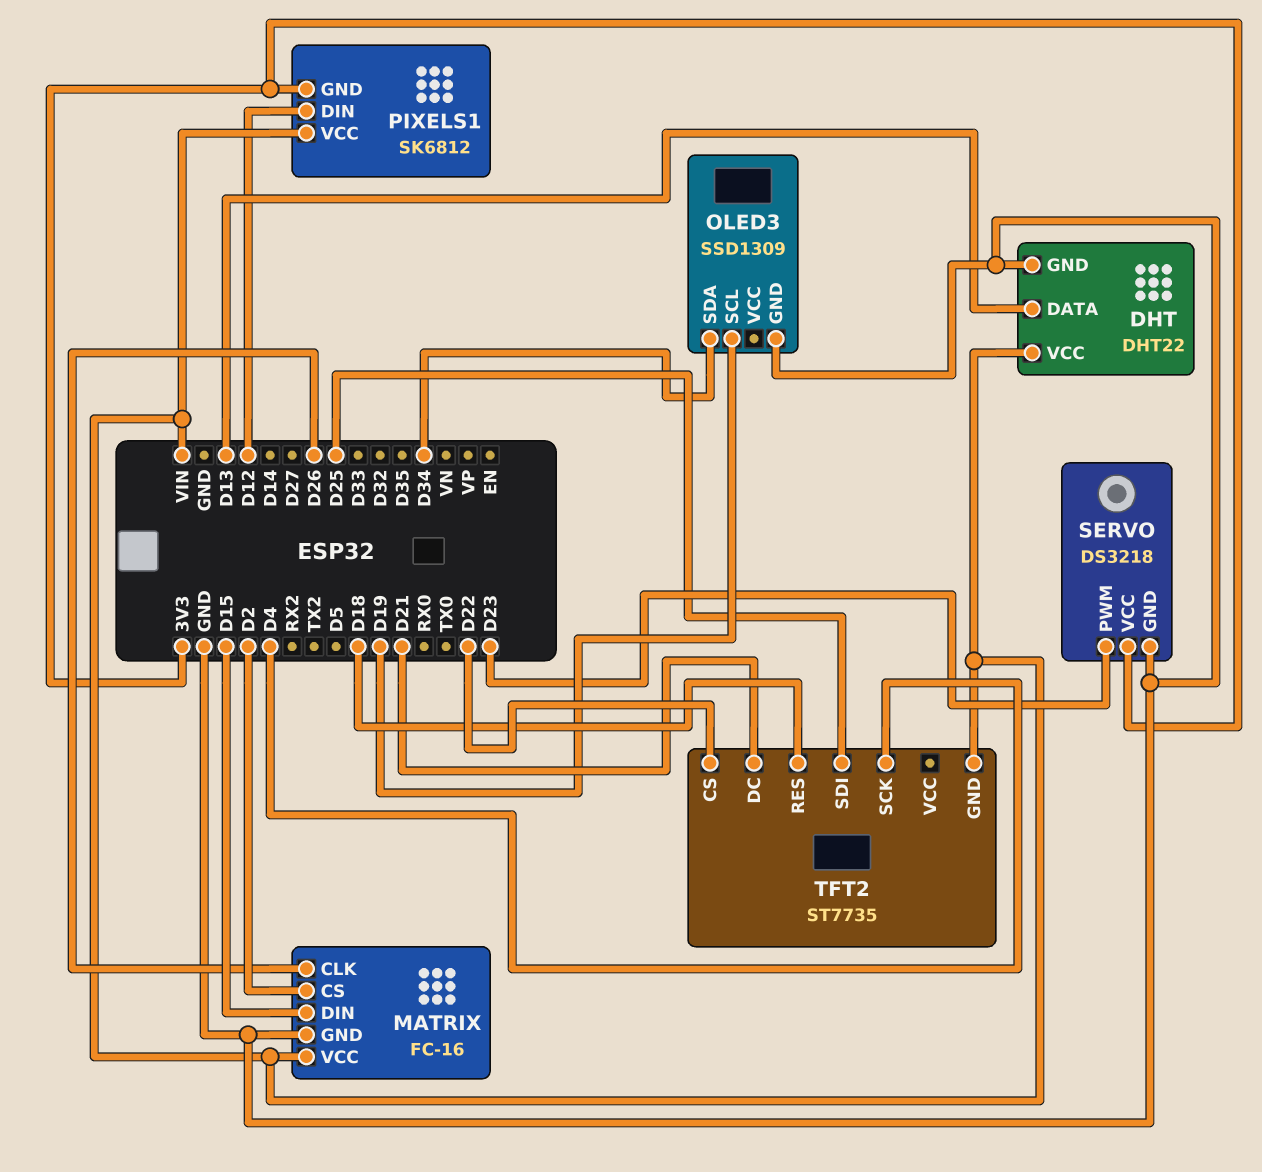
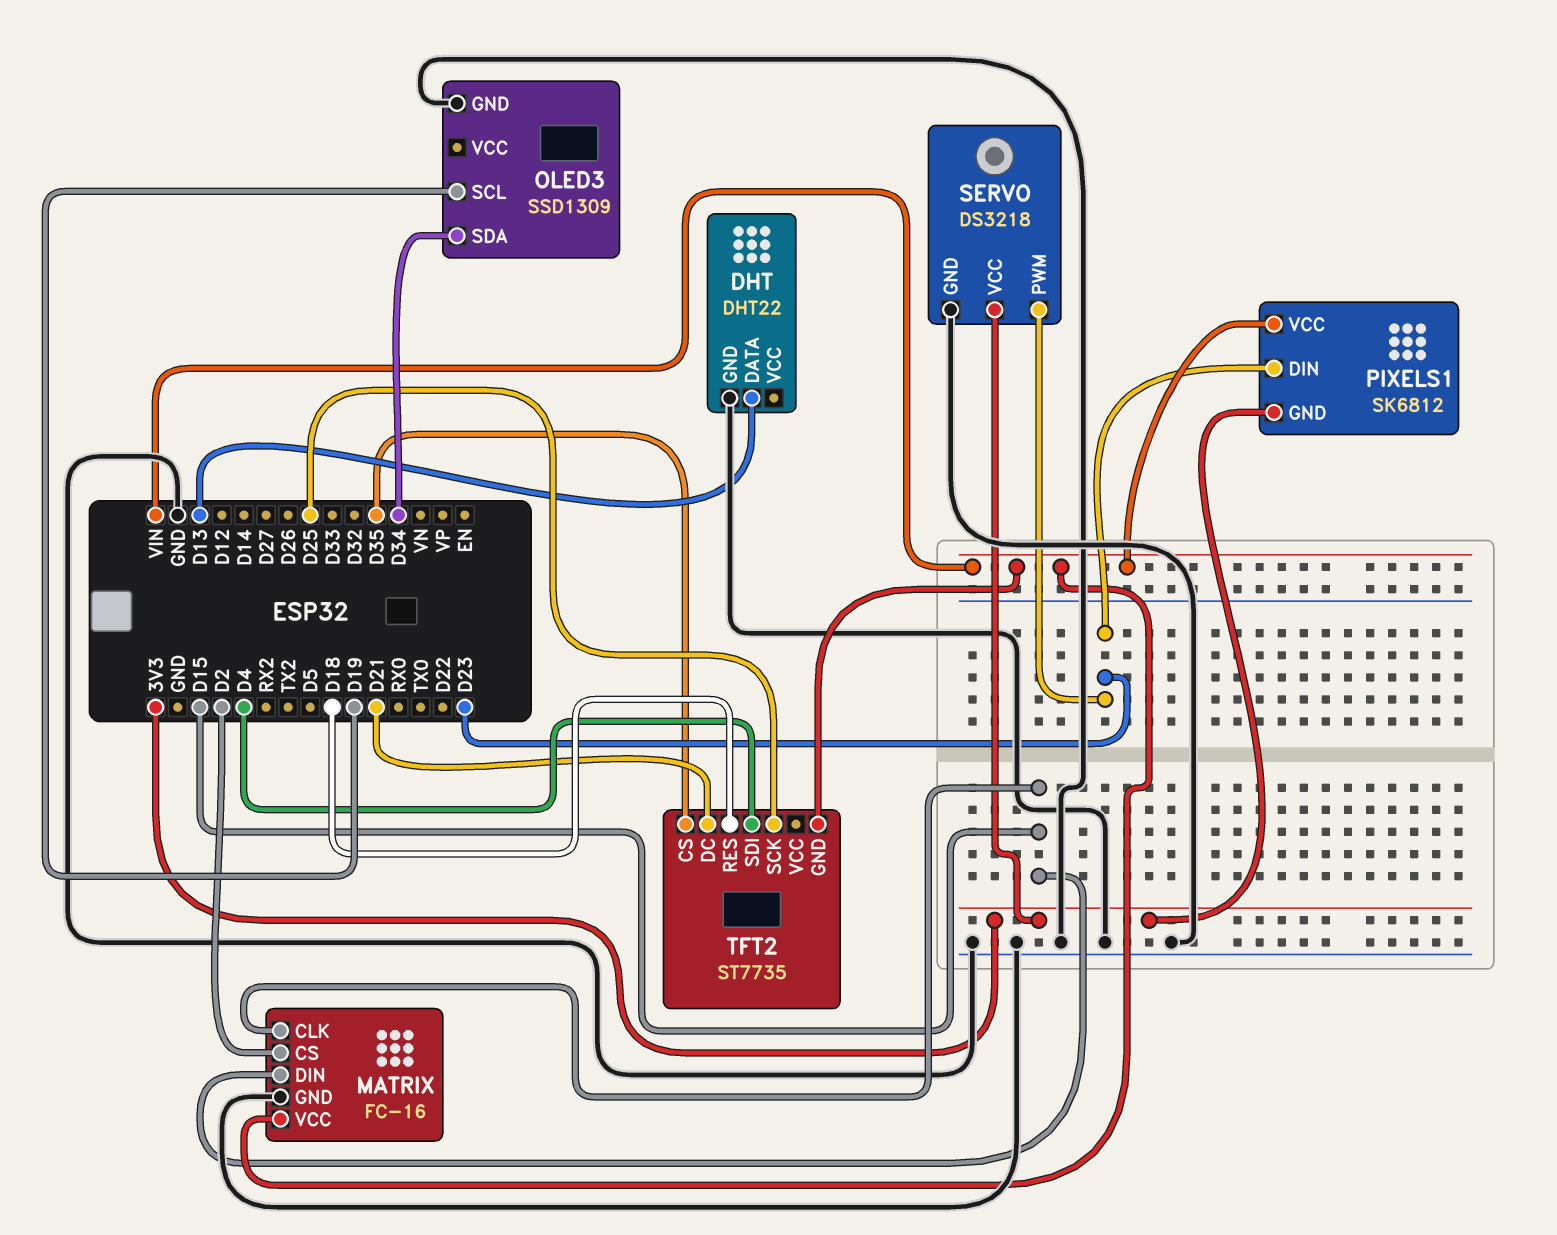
DHT pin VCC: VIN -> none
MATRIX pin CLK: D26 -> D15
PIXELS1 pin DIN: D12 -> D23
TFT2 pin CS: D22 -> D35
TFT2 pin SCK: D4 -> D25
TFT2 pin SDI: D25 -> D4

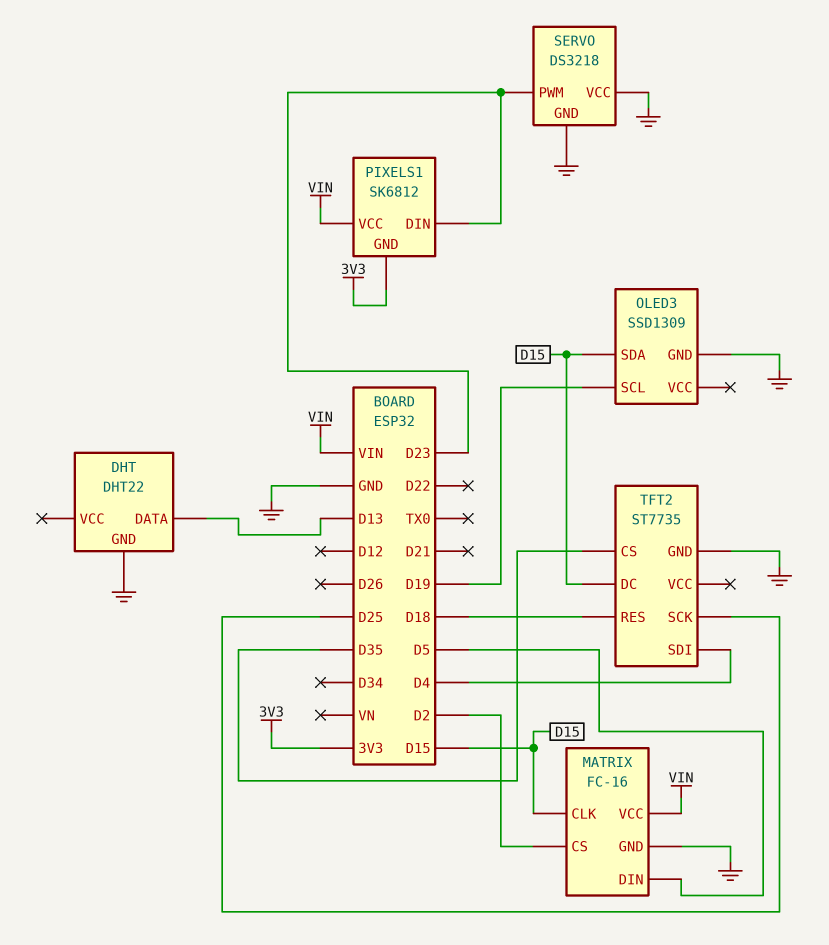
MATRIX pin DIN: D15 -> D5
OLED3 pin SDA: D34 -> D15
SERVO pin VCC: 3V3 -> GND
TFT2 pin DC: D21 -> D15
TFT2 pin GND: VIN -> GND

